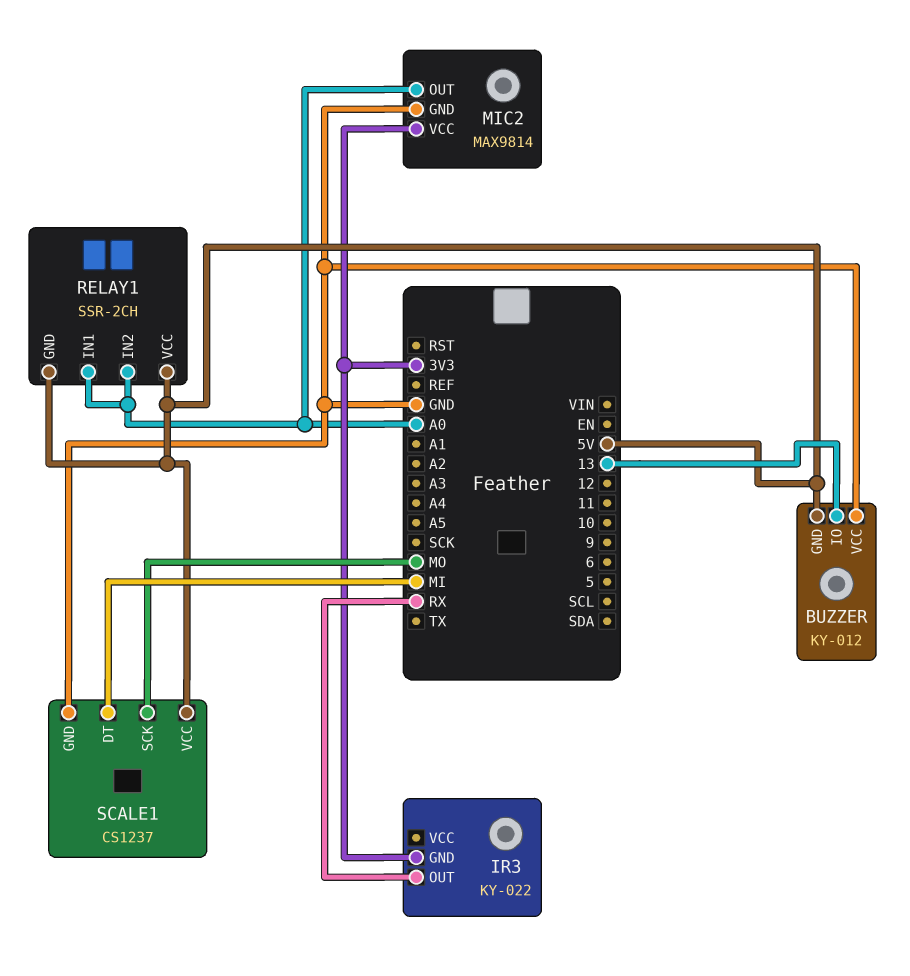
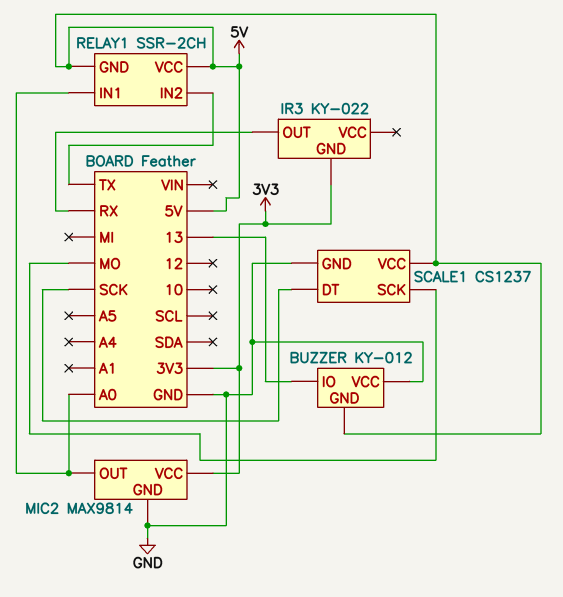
RELAY1 pin IN2: A0 -> TX
SCALE1 pin DT: MI -> SCK

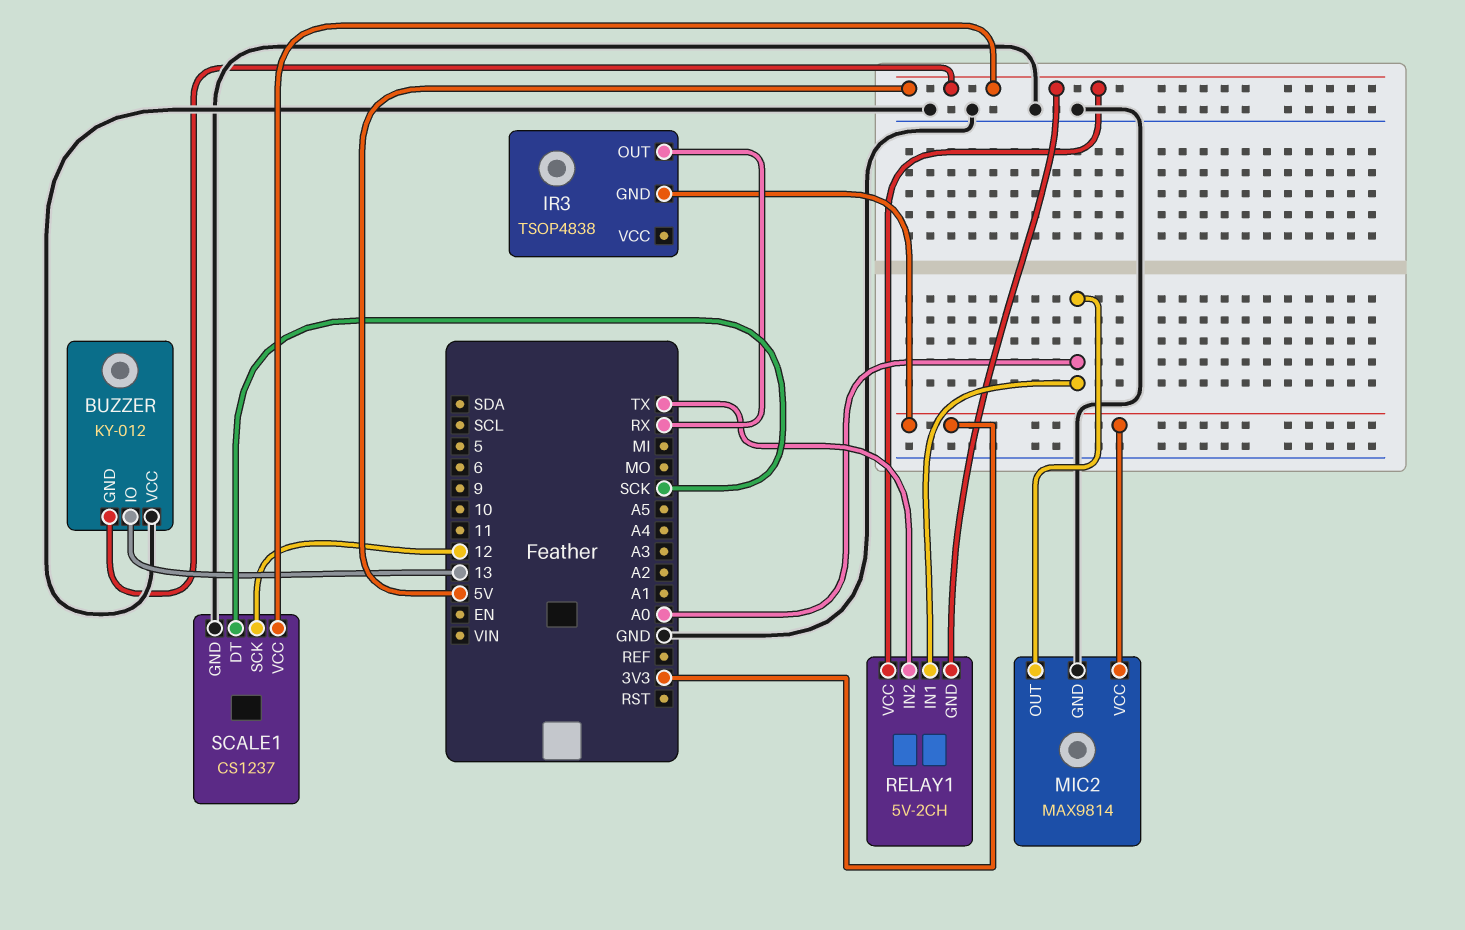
IR3: KY-022 -> TSOP4838
RELAY1: SSR-2CH -> 5V-2CH
SCALE1 pin SCK: MO -> 12

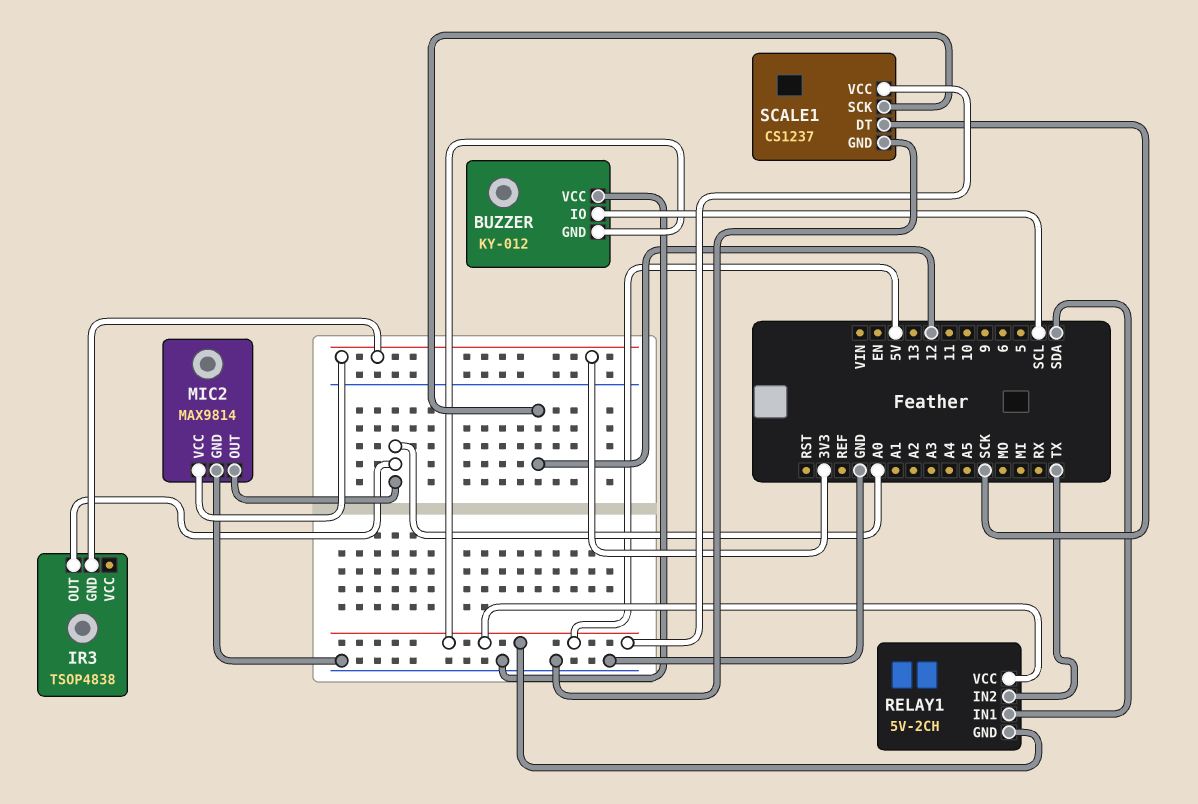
BUZZER pin IO: 13 -> SCL
IR3 pin OUT: RX -> A0
RELAY1 pin IN1: A0 -> SDA

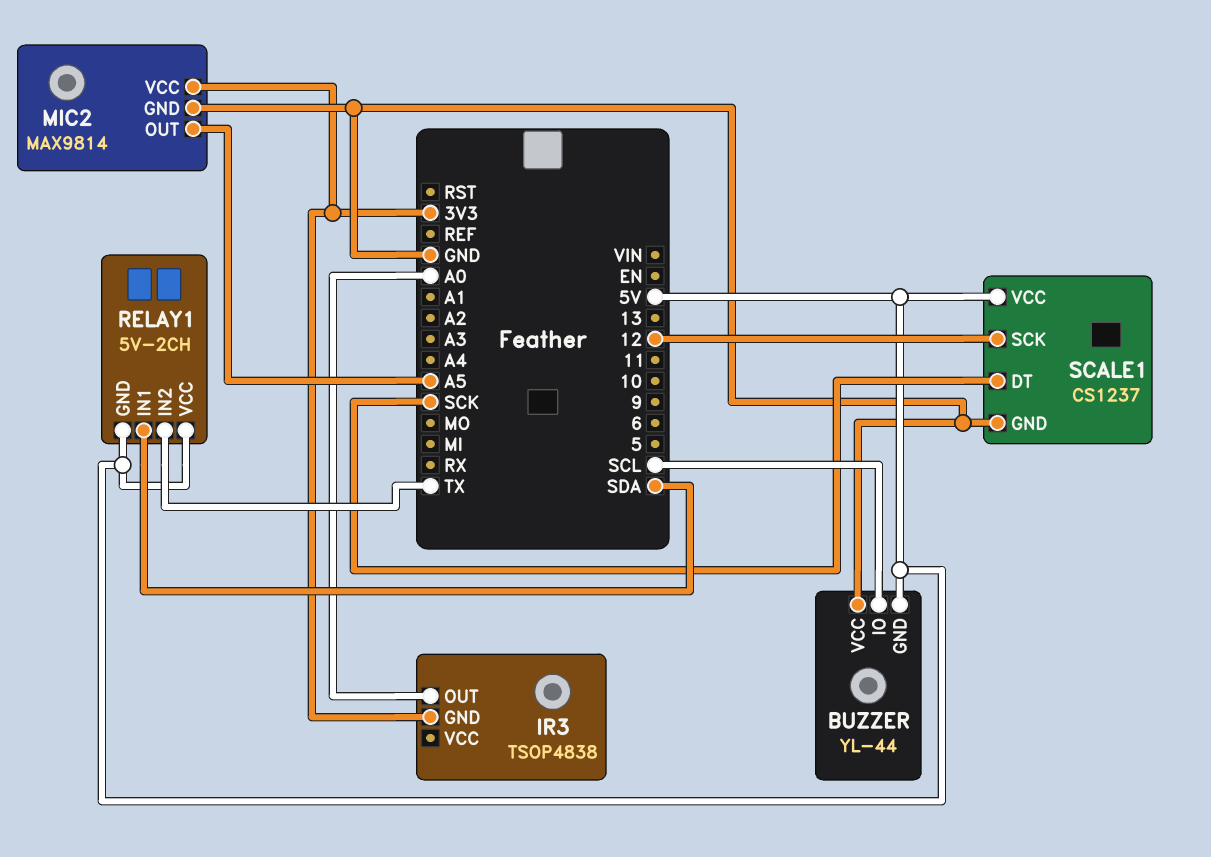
BUZZER: KY-012 -> YL-44
MIC2 pin OUT: A0 -> A5

